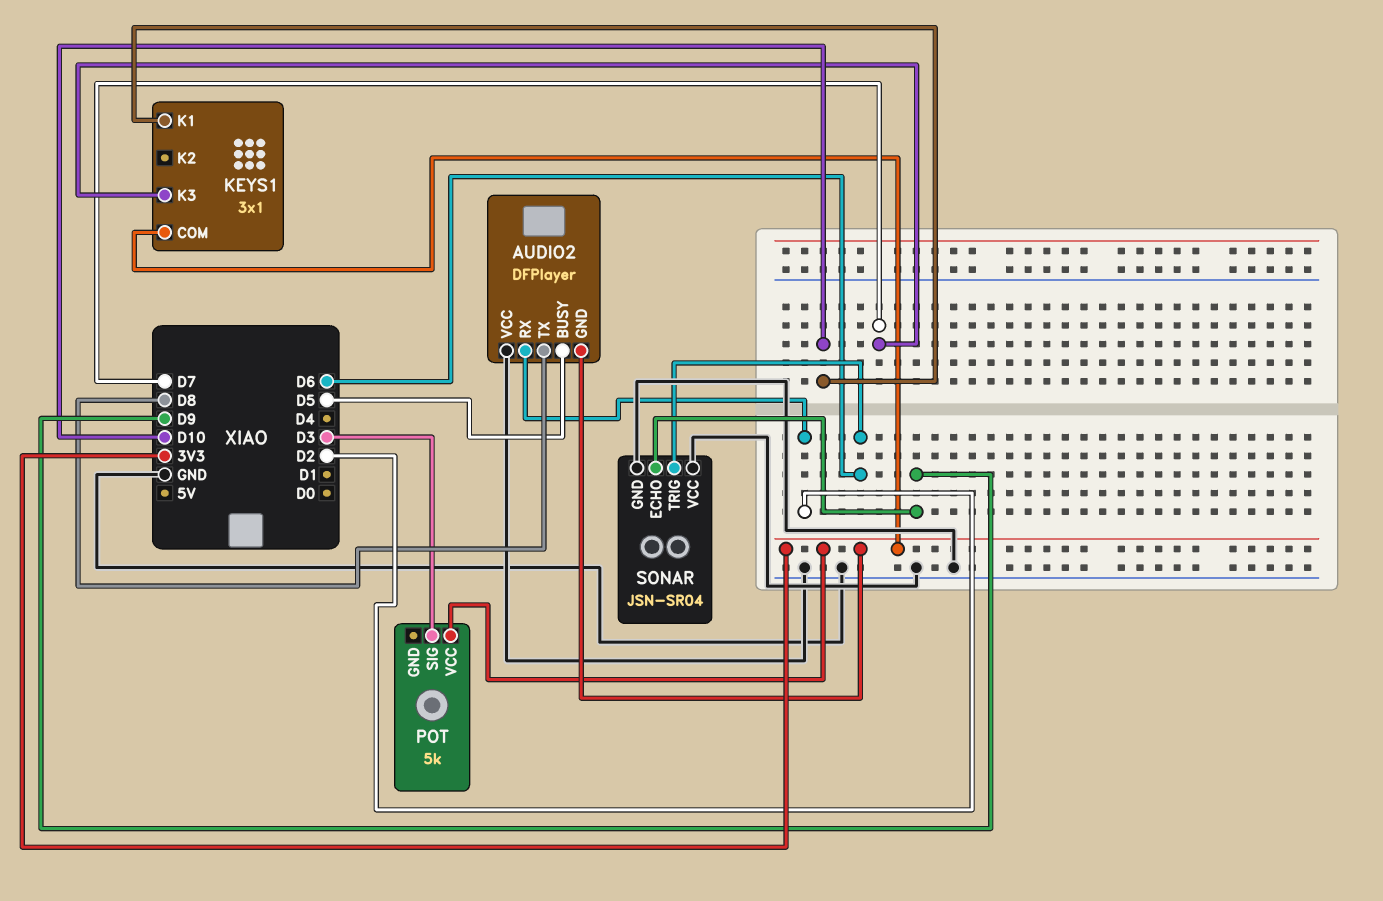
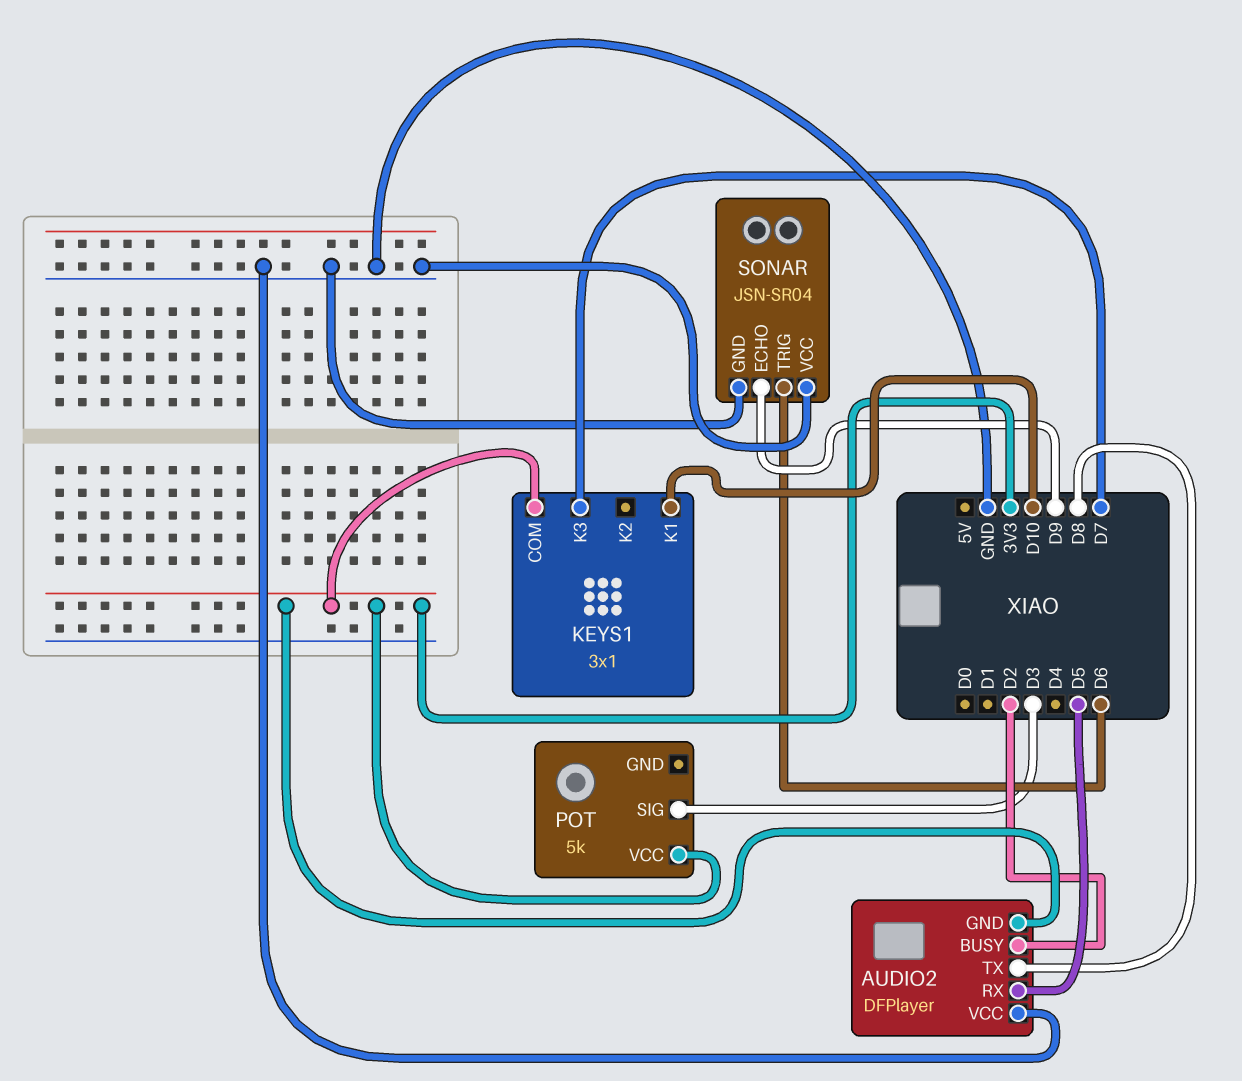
AUDIO2 pin BUSY: D5 -> D2
AUDIO2 pin RX: D2 -> D5

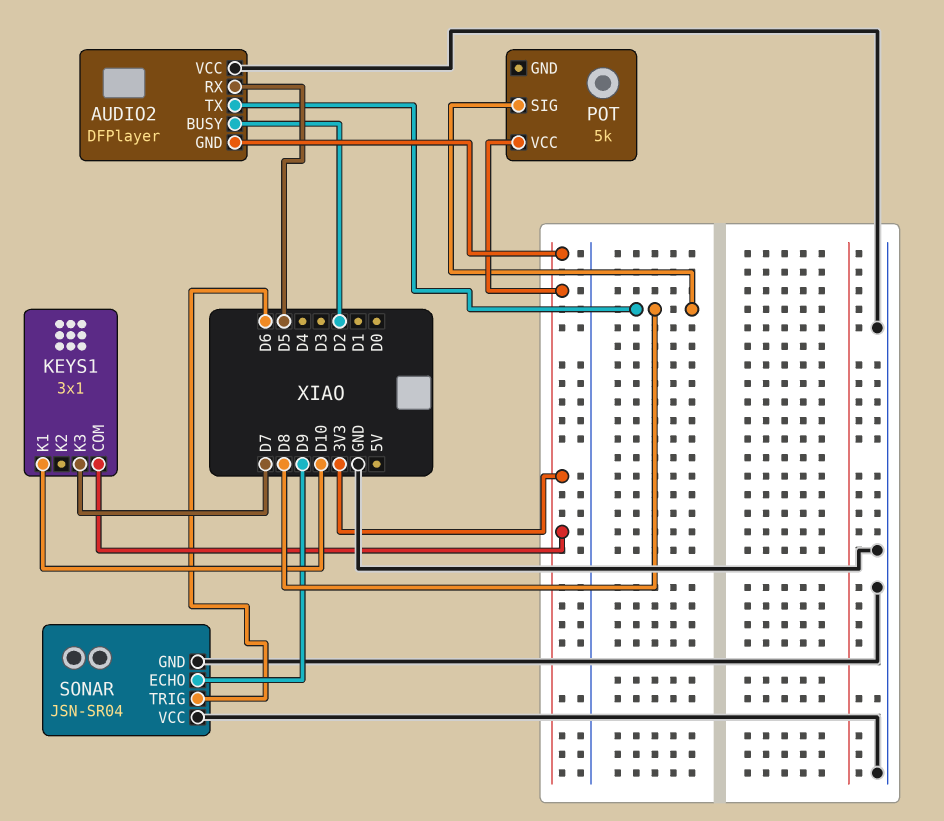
POT pin SIG: D3 -> D8

